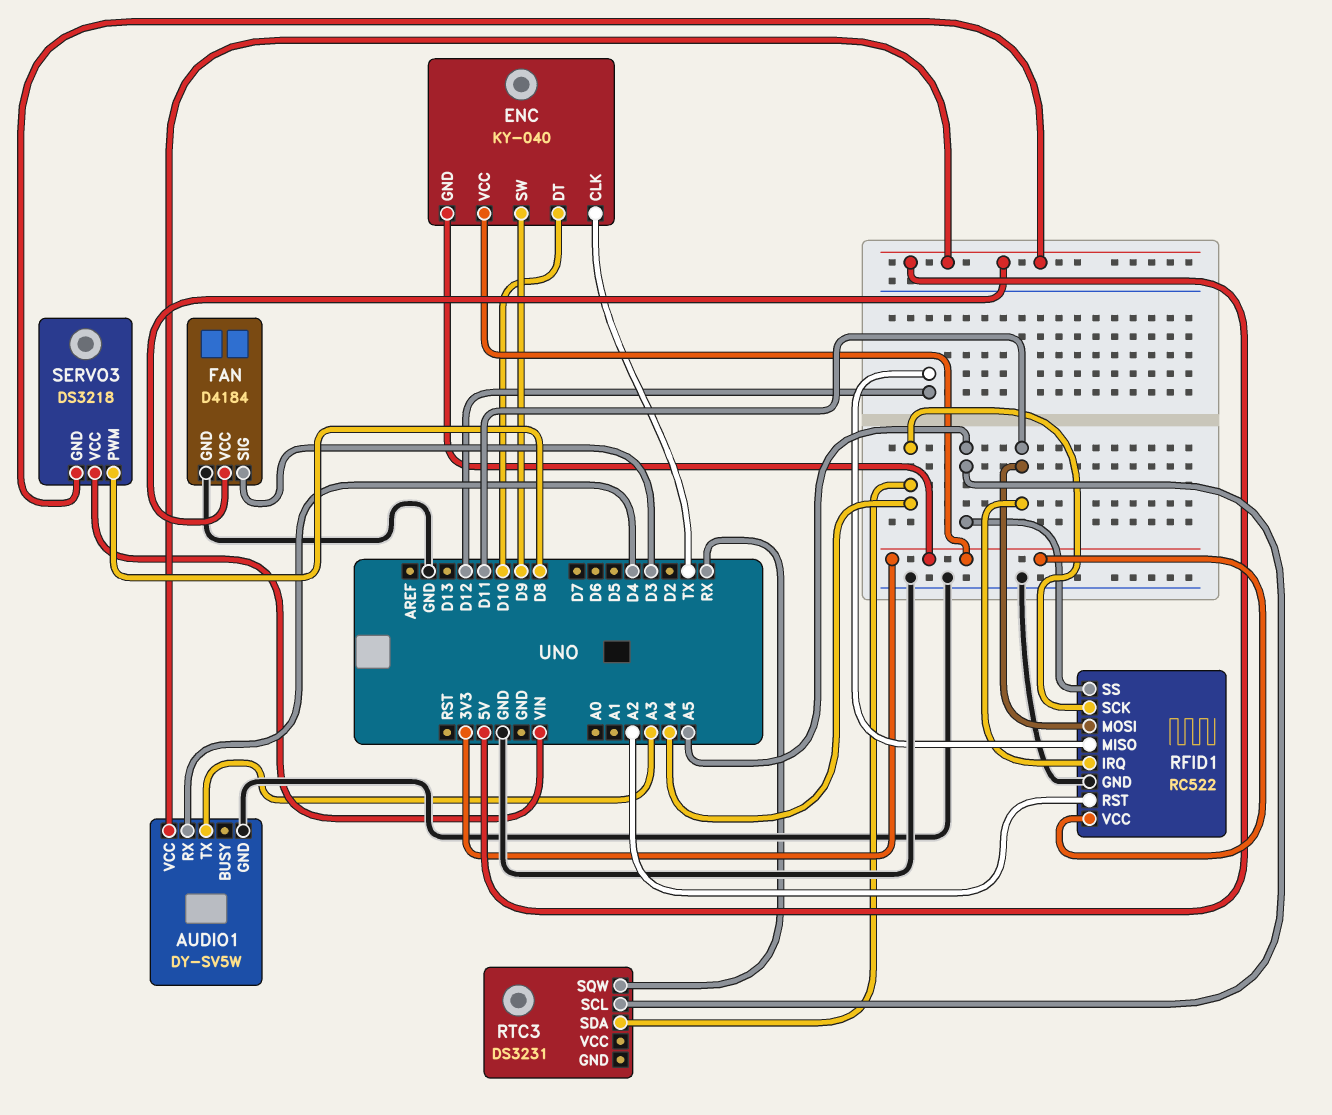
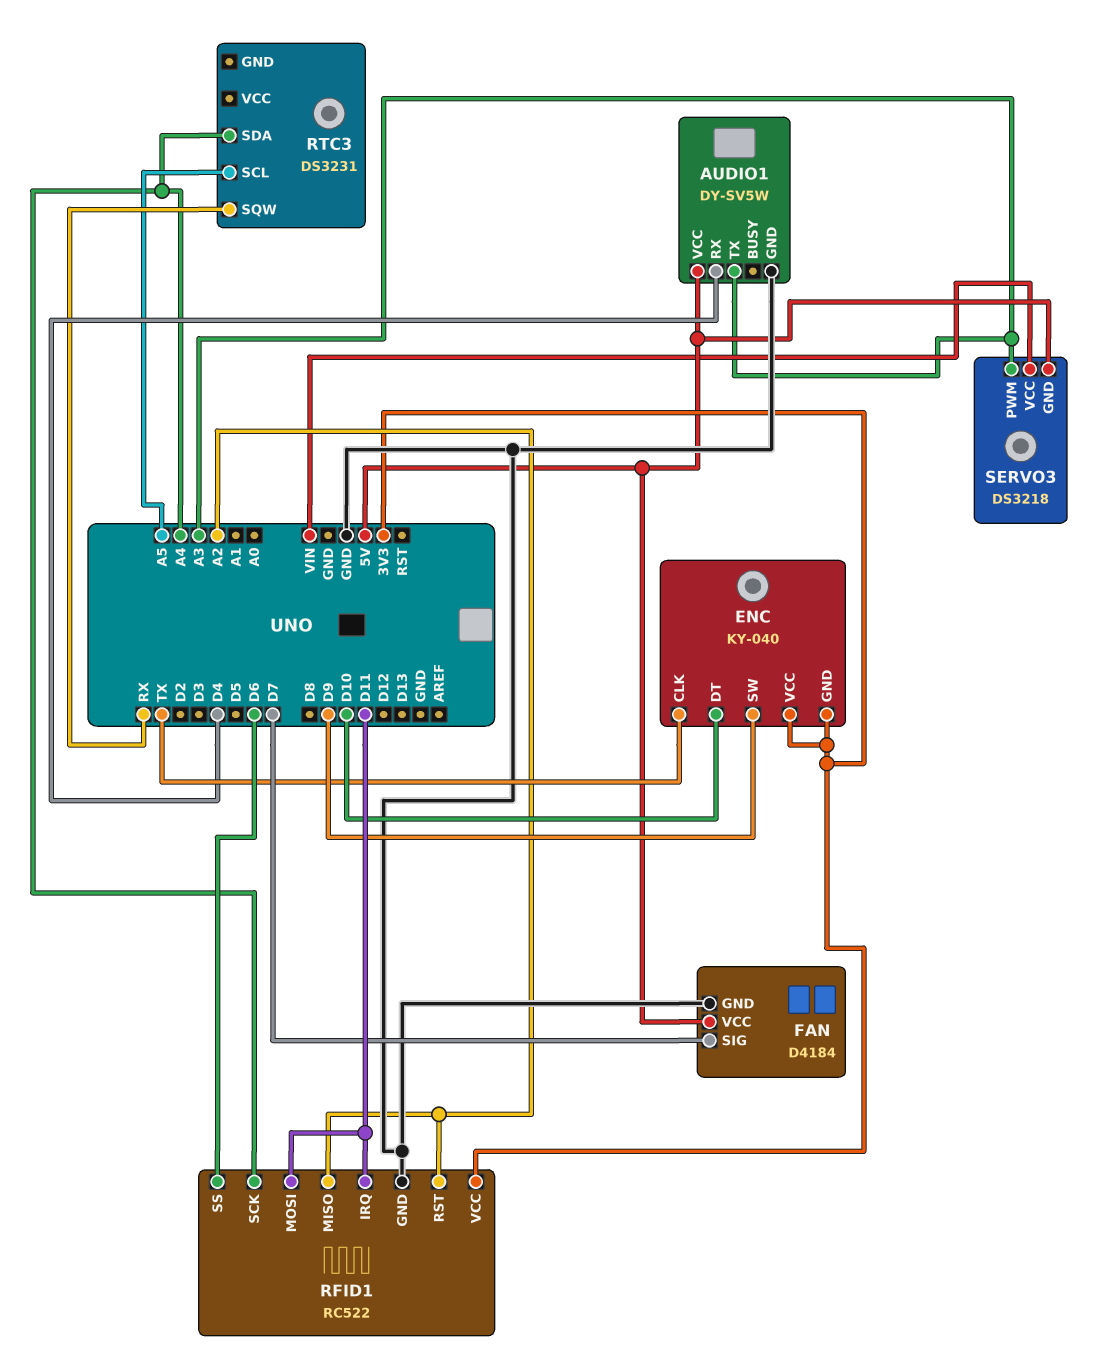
FAN pin SIG: D3 -> D7
RFID1 pin MISO: D12 -> A2
RFID1 pin SS: A5 -> D6
SERVO3 pin PWM: D8 -> A3

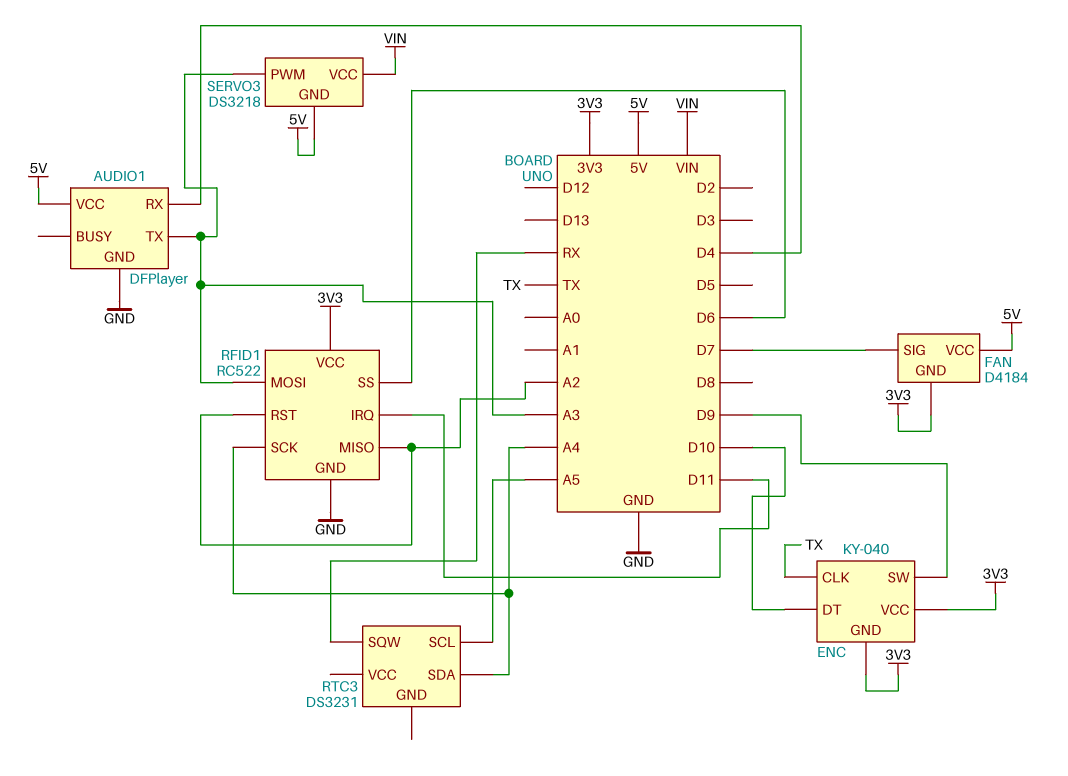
AUDIO1: DY-SV5W -> DFPlayer
FAN pin GND: GND -> 3V3
RFID1 pin MOSI: D11 -> A3

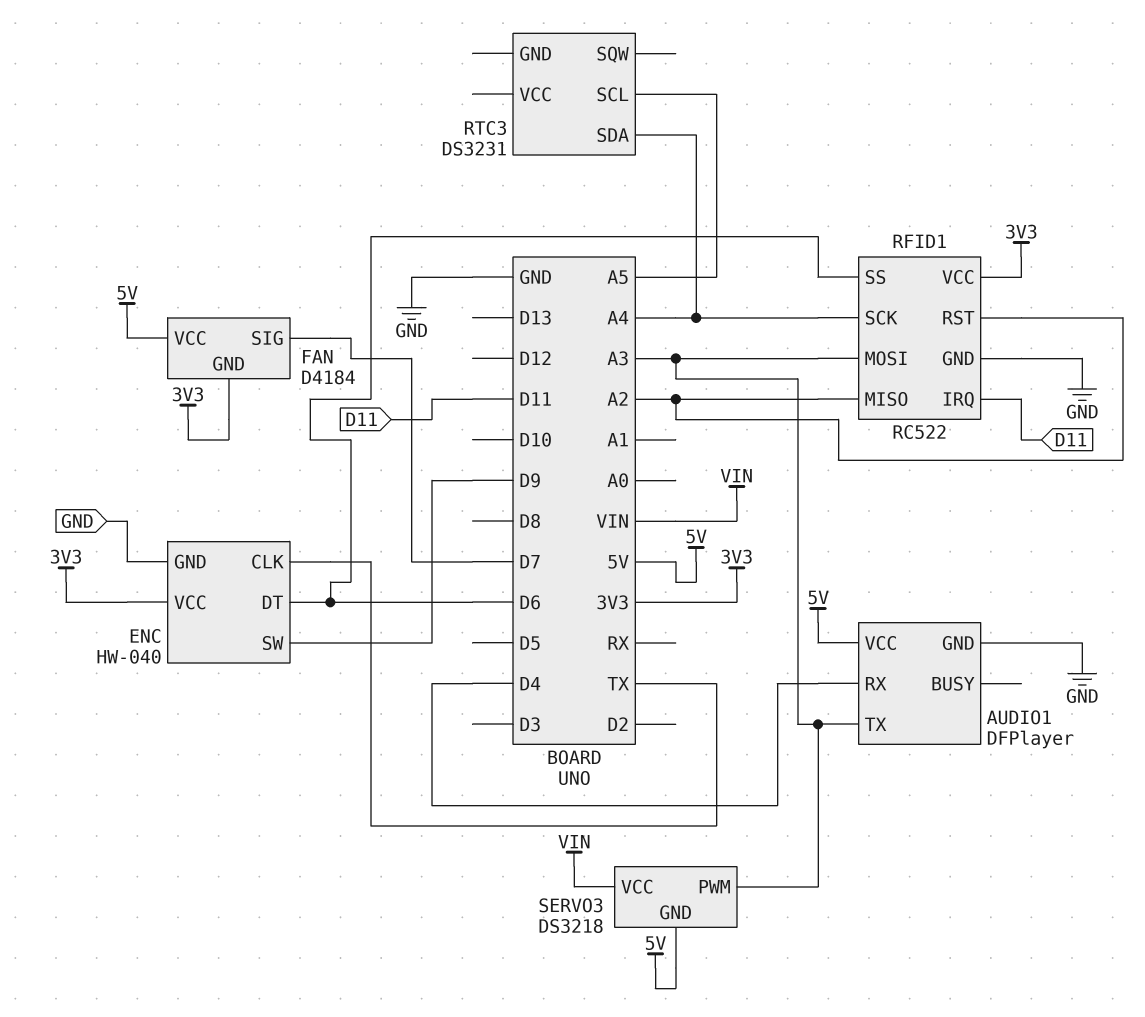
ENC: KY-040 -> HW-040
ENC pin DT: D10 -> D6
ENC pin GND: 3V3 -> GND
RTC3 pin SQW: RX -> none

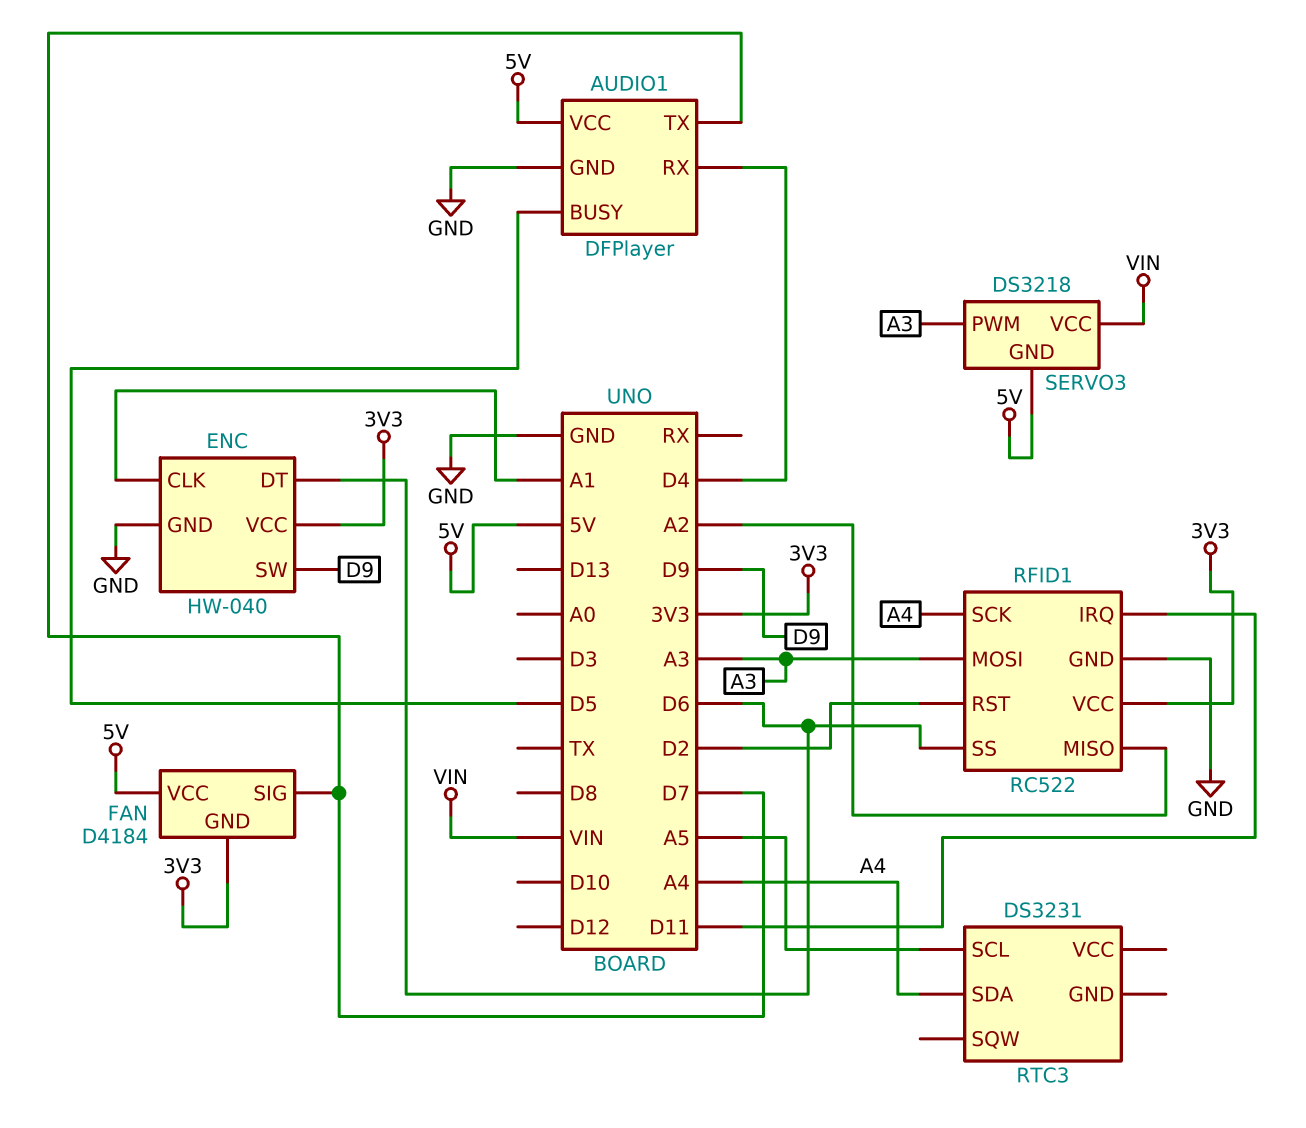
AUDIO1 pin BUSY: none -> D5
AUDIO1 pin TX: A3 -> D7
ENC pin CLK: TX -> A1
RFID1 pin RST: A2 -> D2

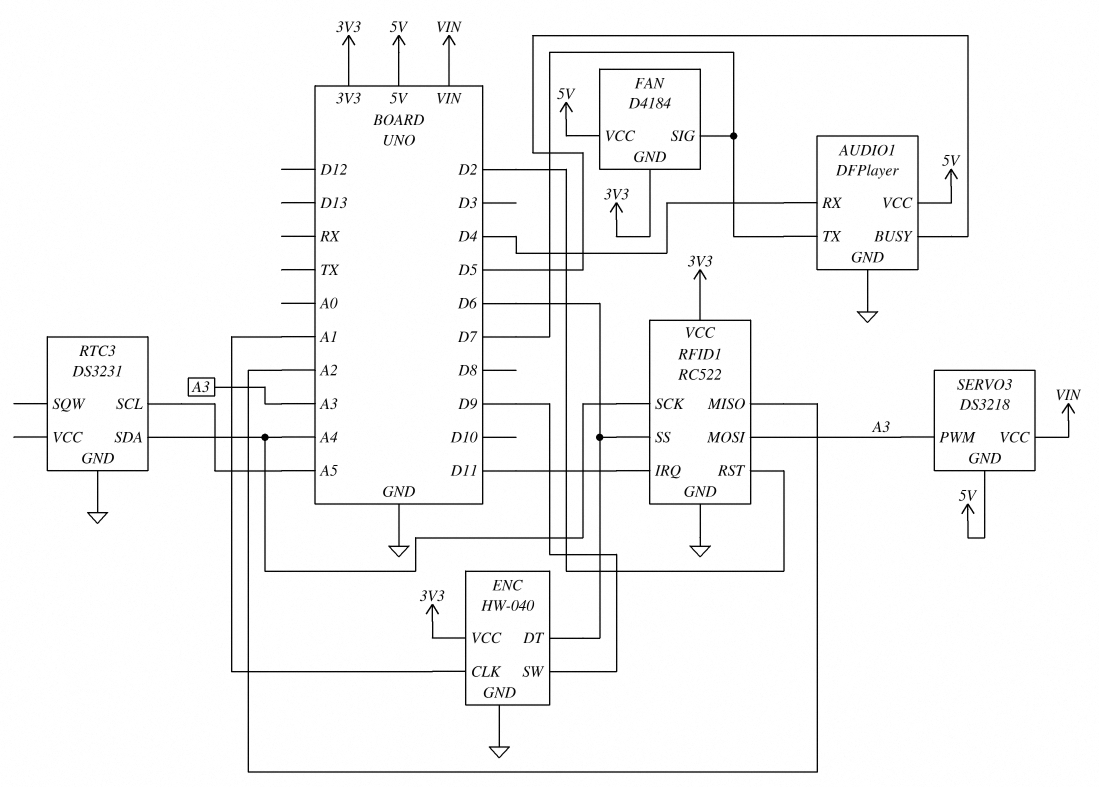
RTC3 pin GND: none -> GND

